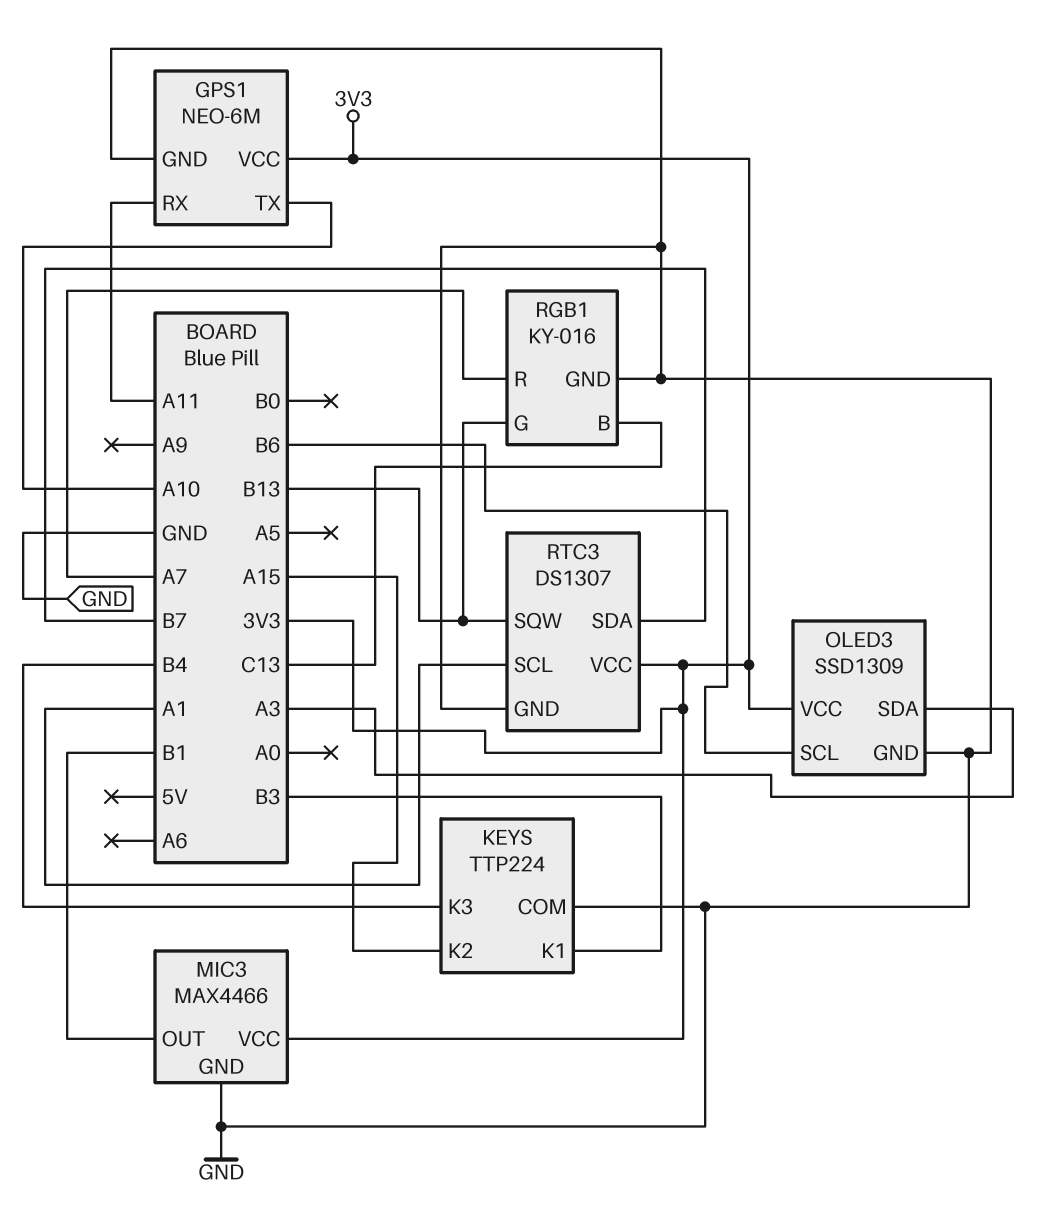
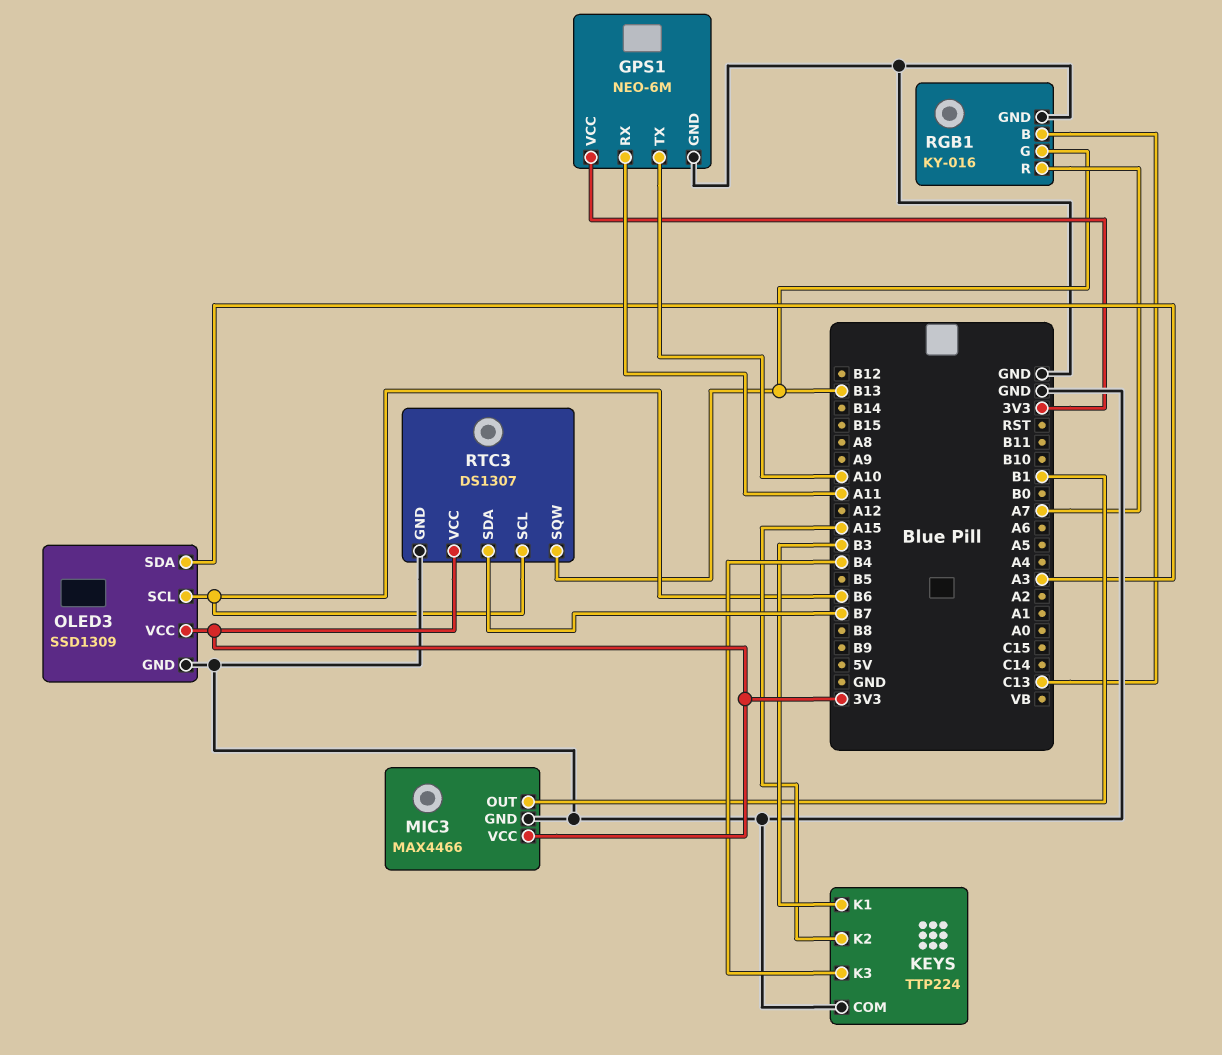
RTC3 pin SCL: A1 -> B6

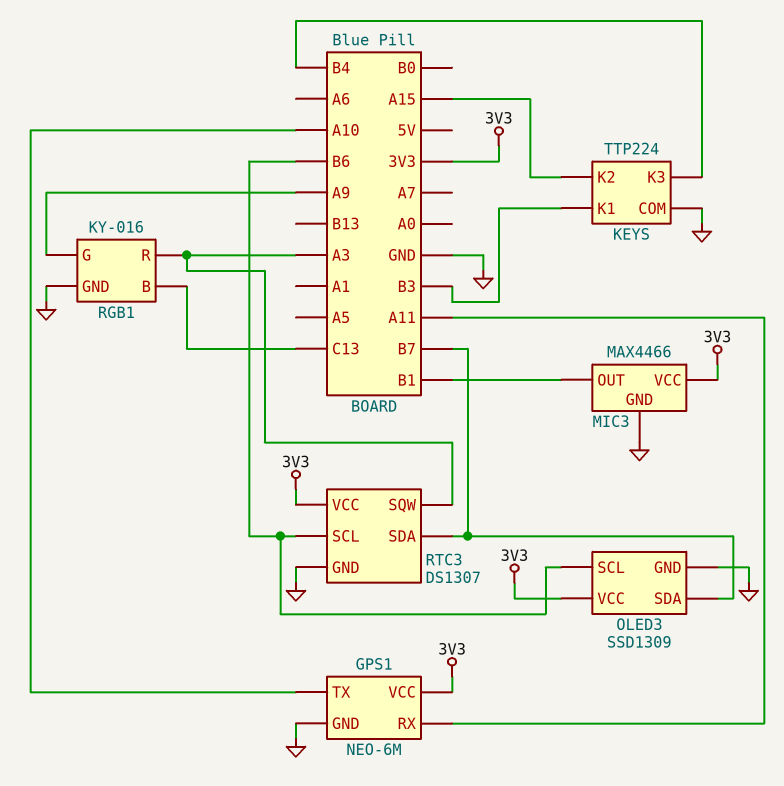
OLED3 pin SDA: A3 -> B7
RGB1 pin G: B13 -> A9
RGB1 pin R: A7 -> A3
RTC3 pin SQW: B13 -> A3

